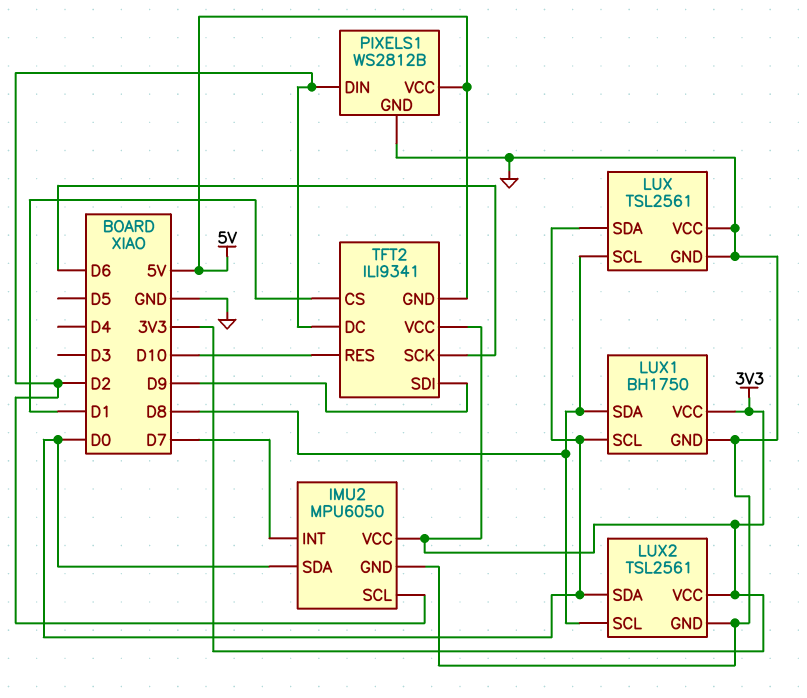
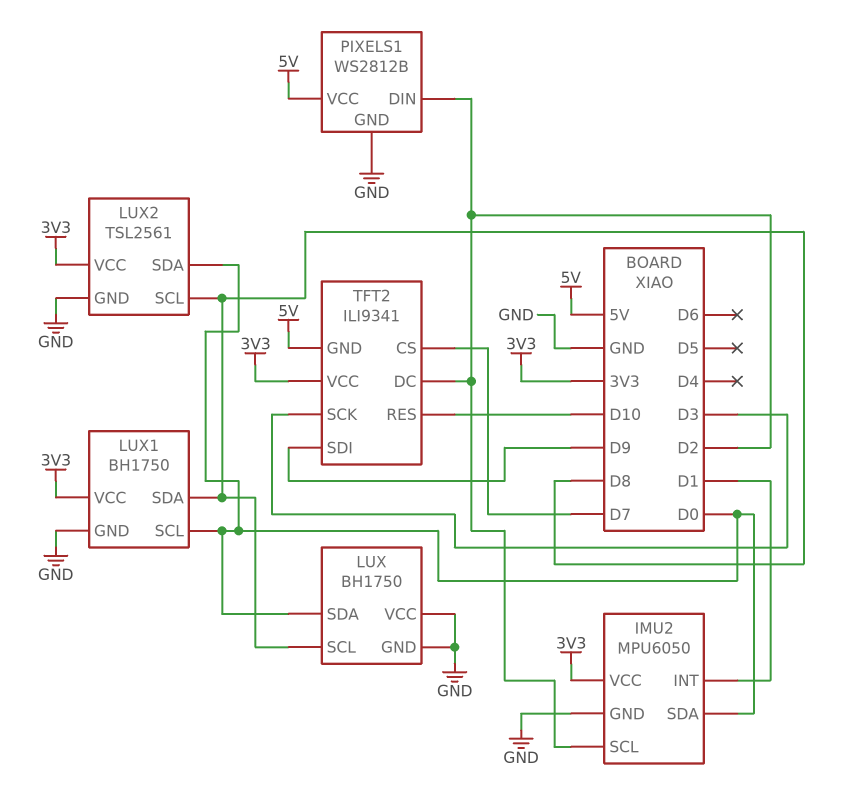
IMU2 pin INT: D7 -> D1
LUX: TSL2561 -> BH1750
TFT2 pin CS: D1 -> D7
TFT2 pin SCK: D6 -> D3

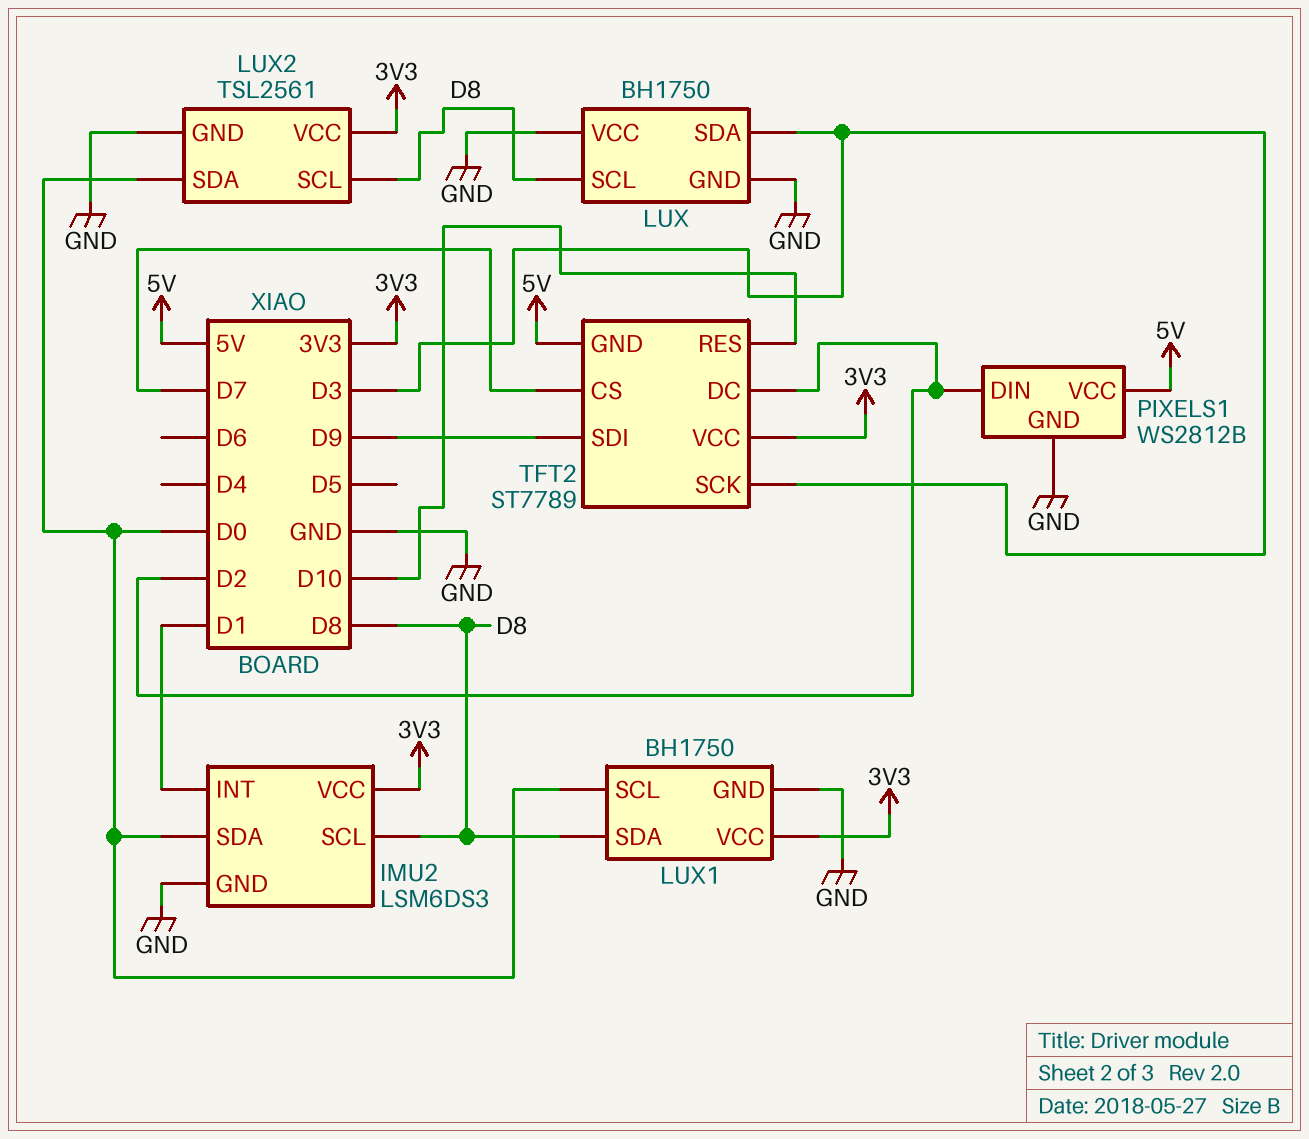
IMU2: MPU6050 -> LSM6DS3
IMU2 pin SCL: D2 -> D8
LUX pin SDA: D0 -> D3
TFT2: ILI9341 -> ST7789

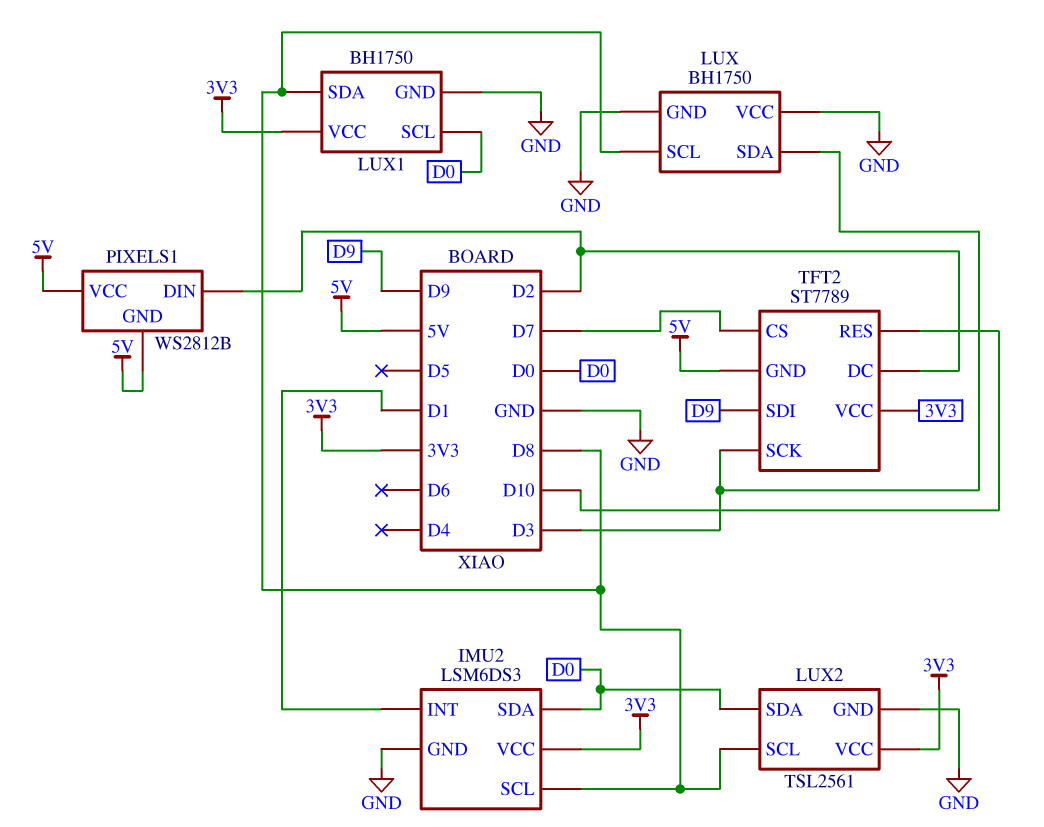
PIXELS1 pin GND: GND -> 5V

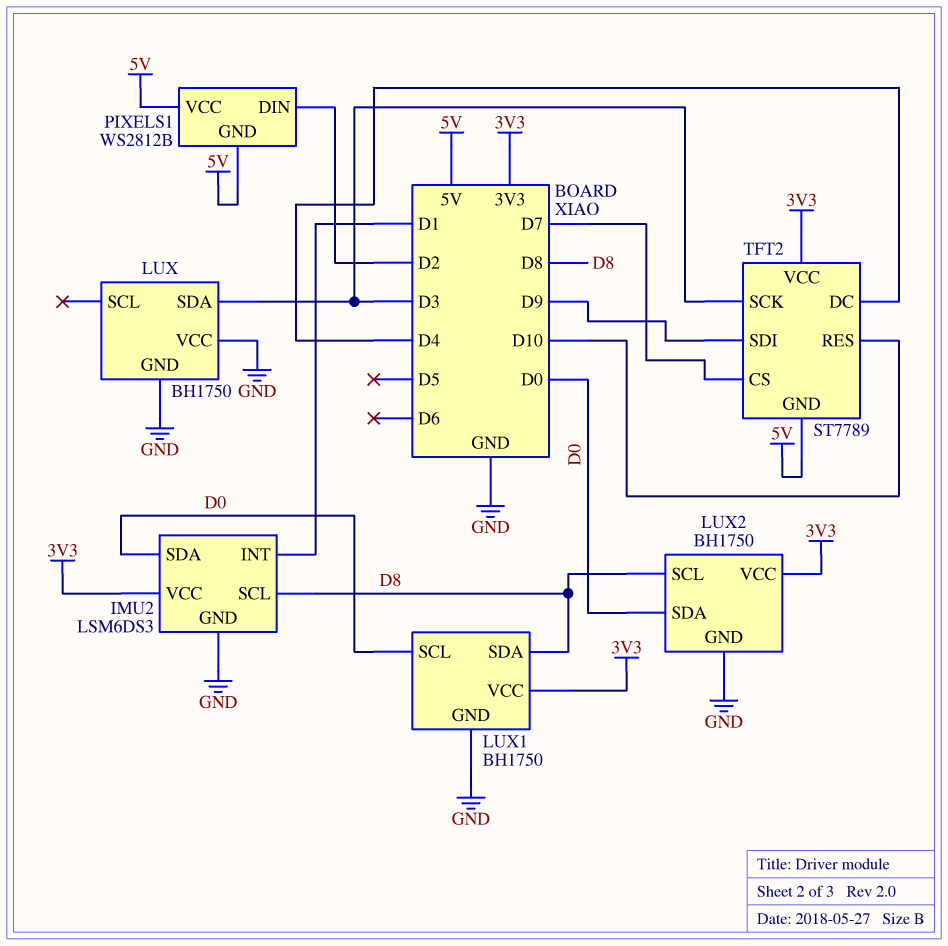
LUX pin SCL: D8 -> none
LUX2: TSL2561 -> BH1750
TFT2 pin DC: D2 -> D4

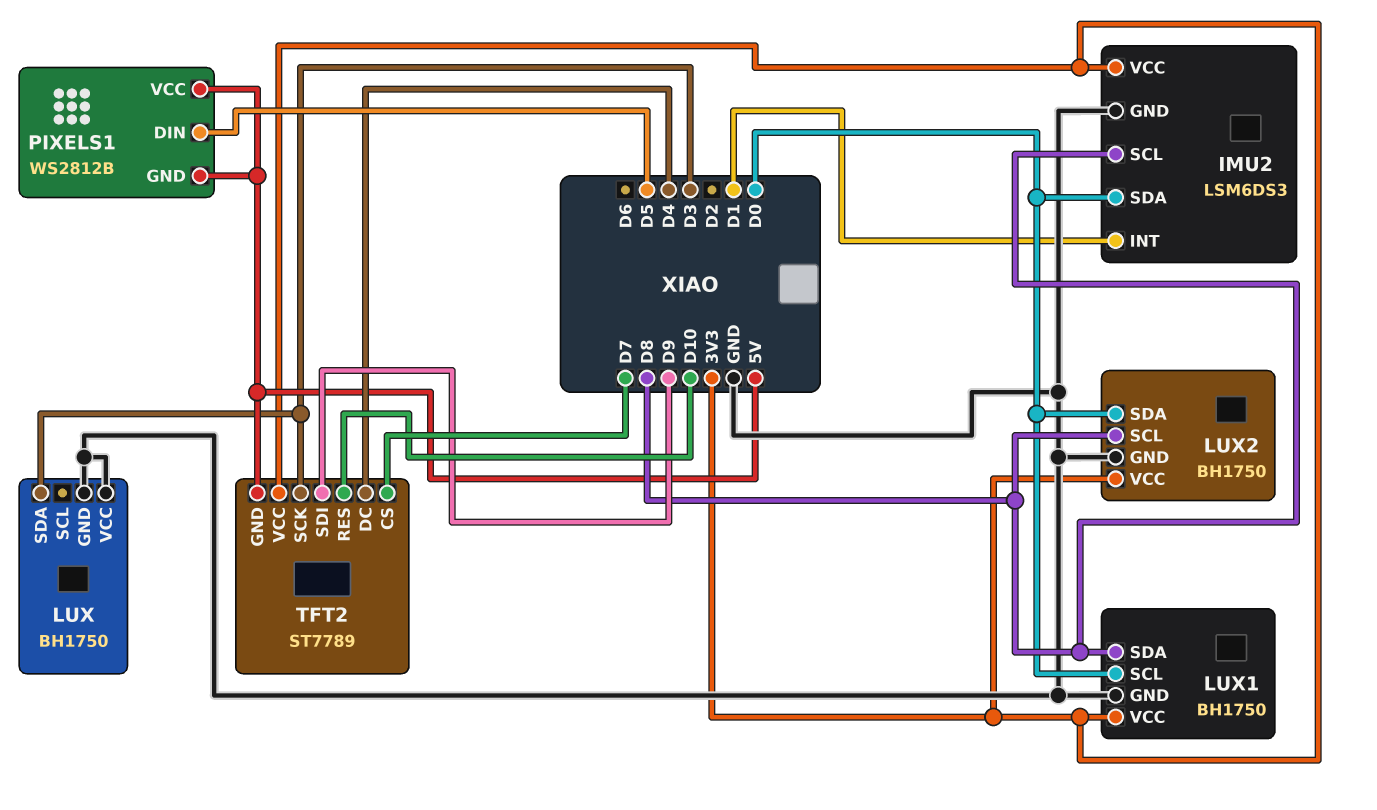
PIXELS1 pin DIN: D2 -> D5

